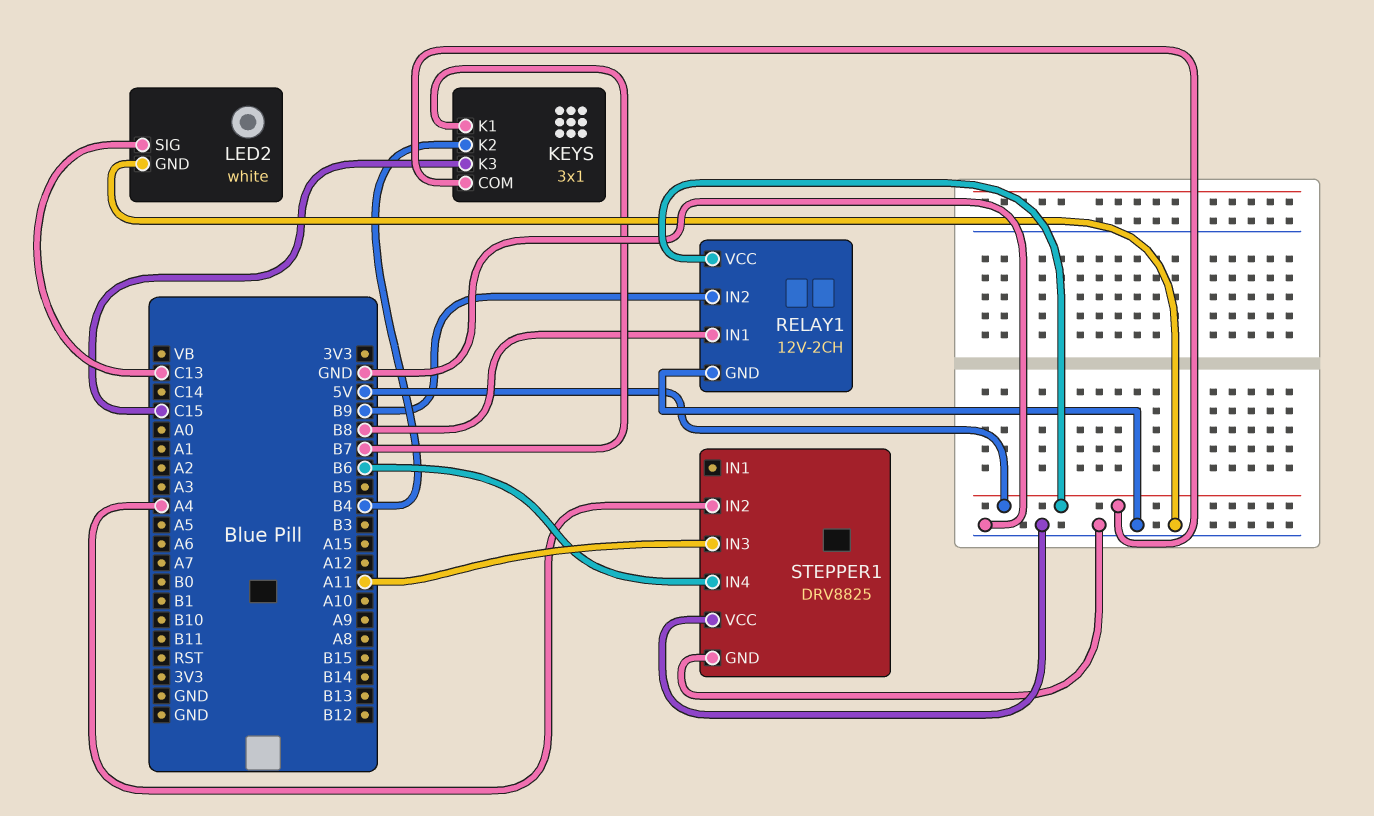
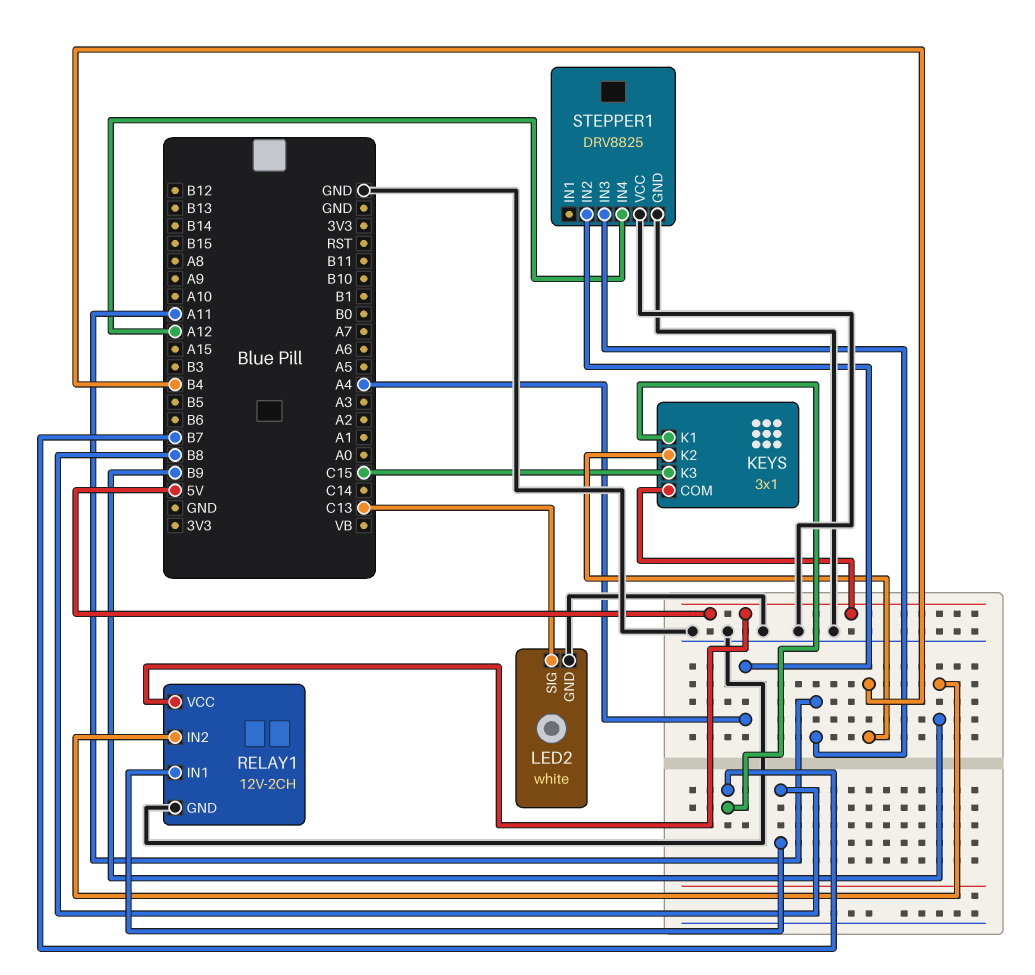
STEPPER1 pin IN4: B6 -> A12

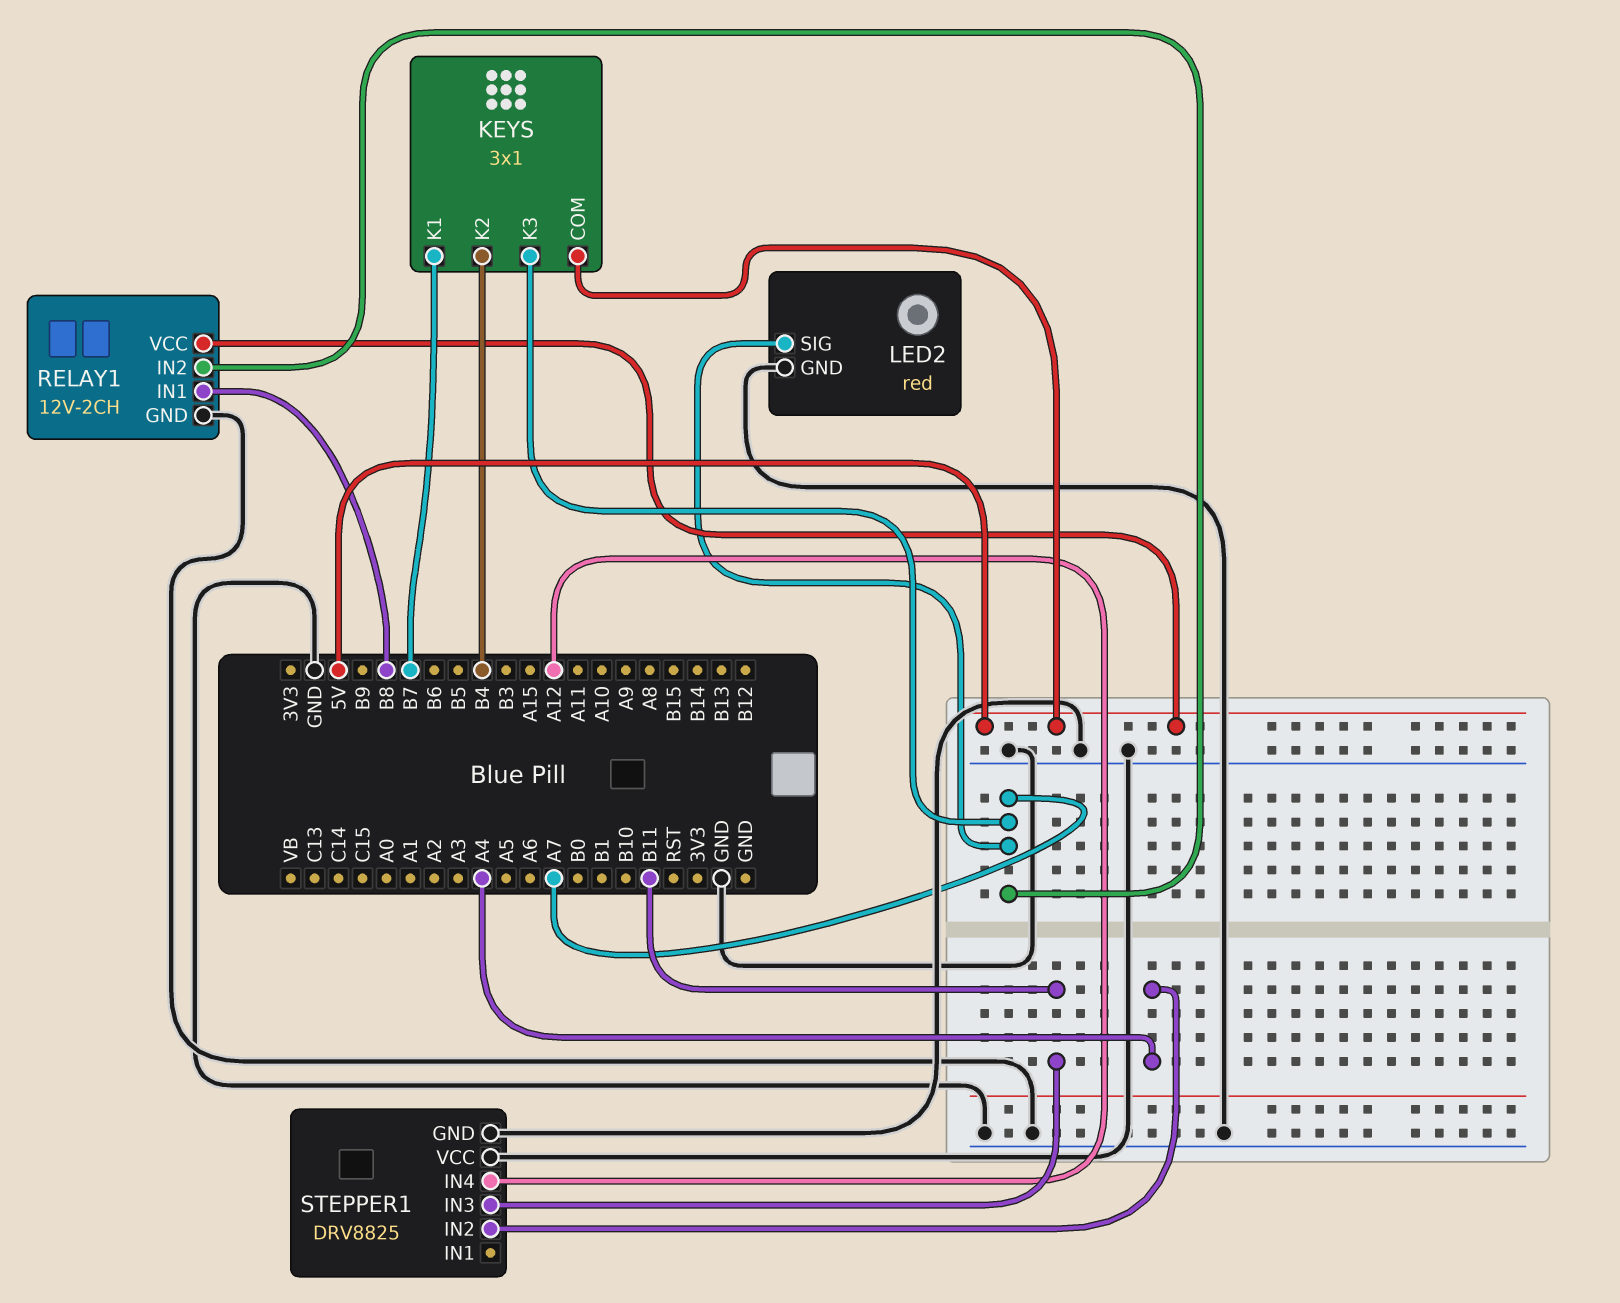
KEYS pin K3: C15 -> A7
LED2: white -> red
LED2 pin SIG: C13 -> A7
RELAY1 pin IN2: B9 -> A7
STEPPER1 pin IN3: A11 -> B11

